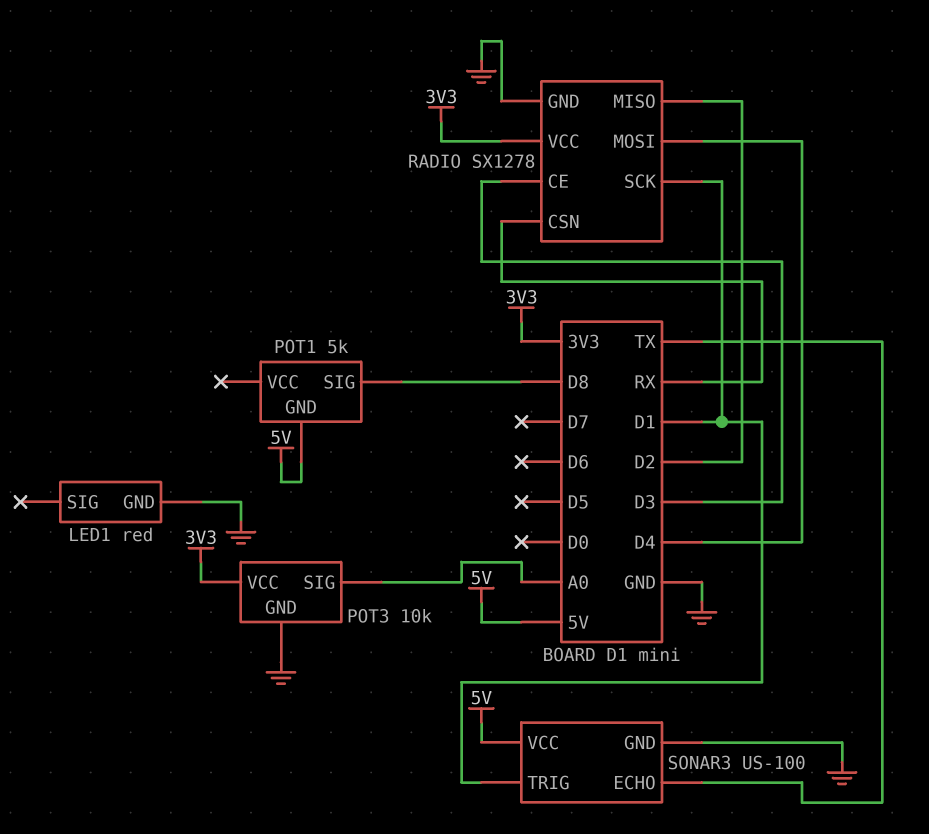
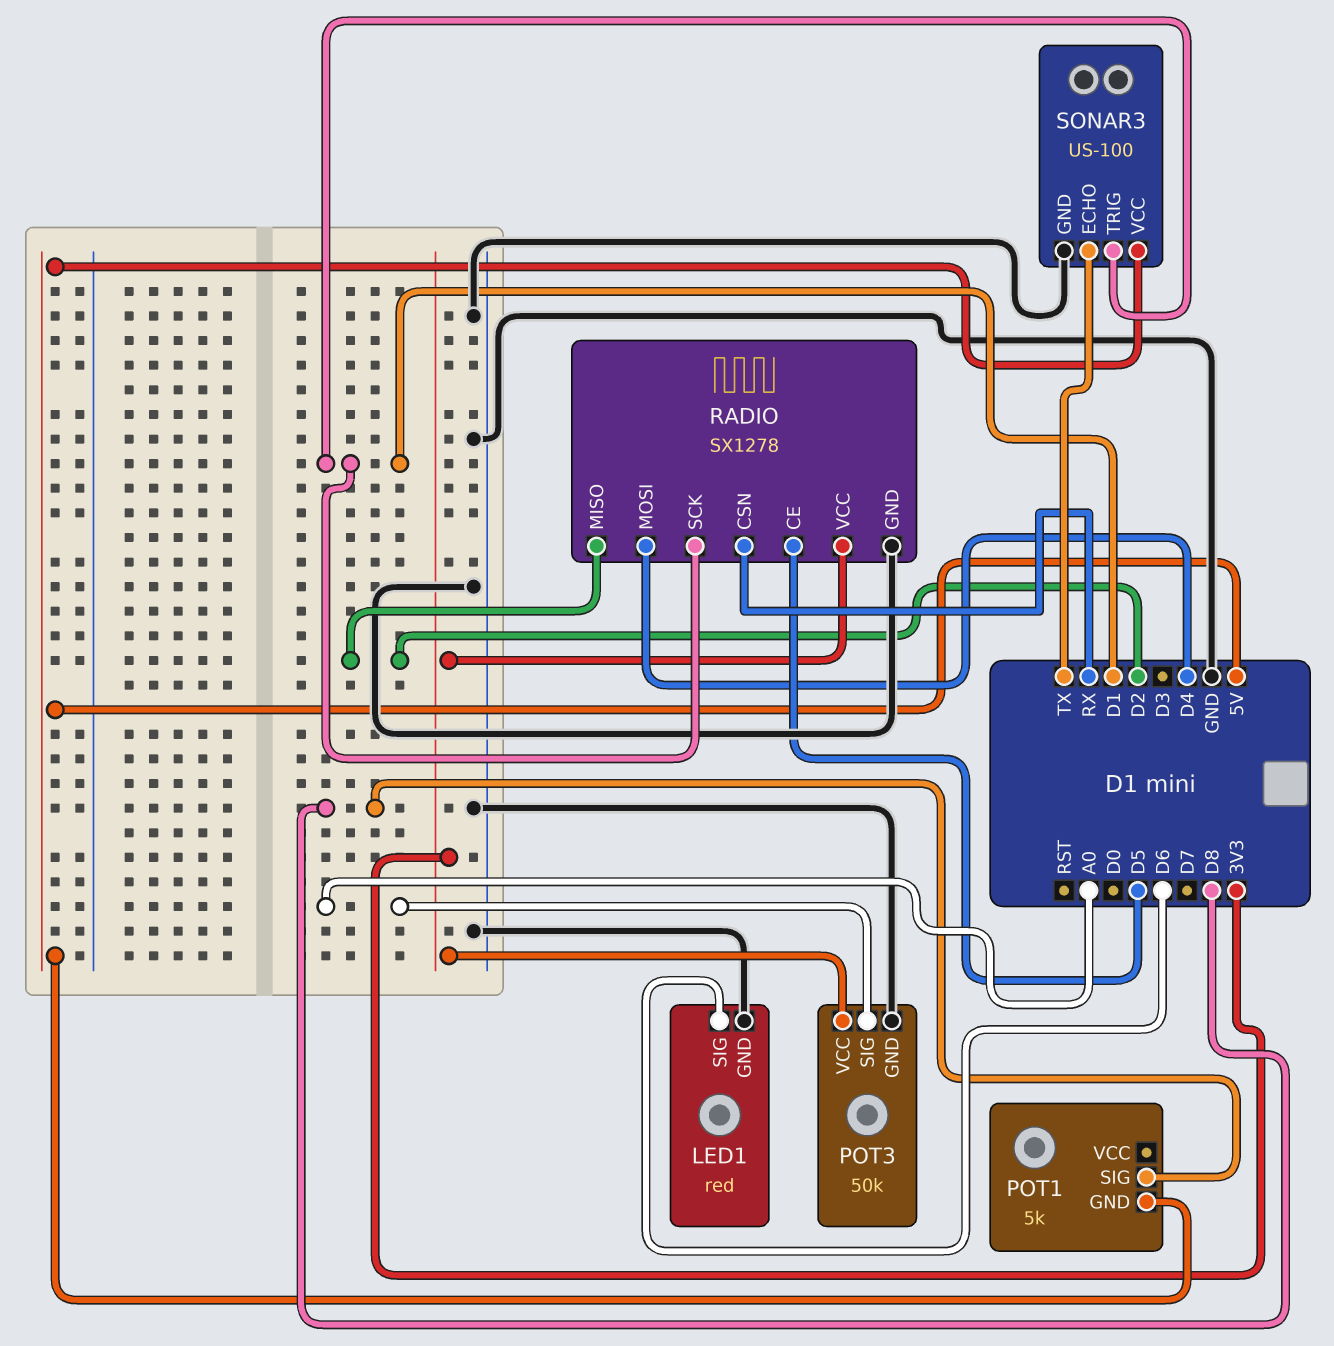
LED1 pin SIG: none -> D6
POT3: 10k -> 50k
RADIO pin CE: D3 -> D5

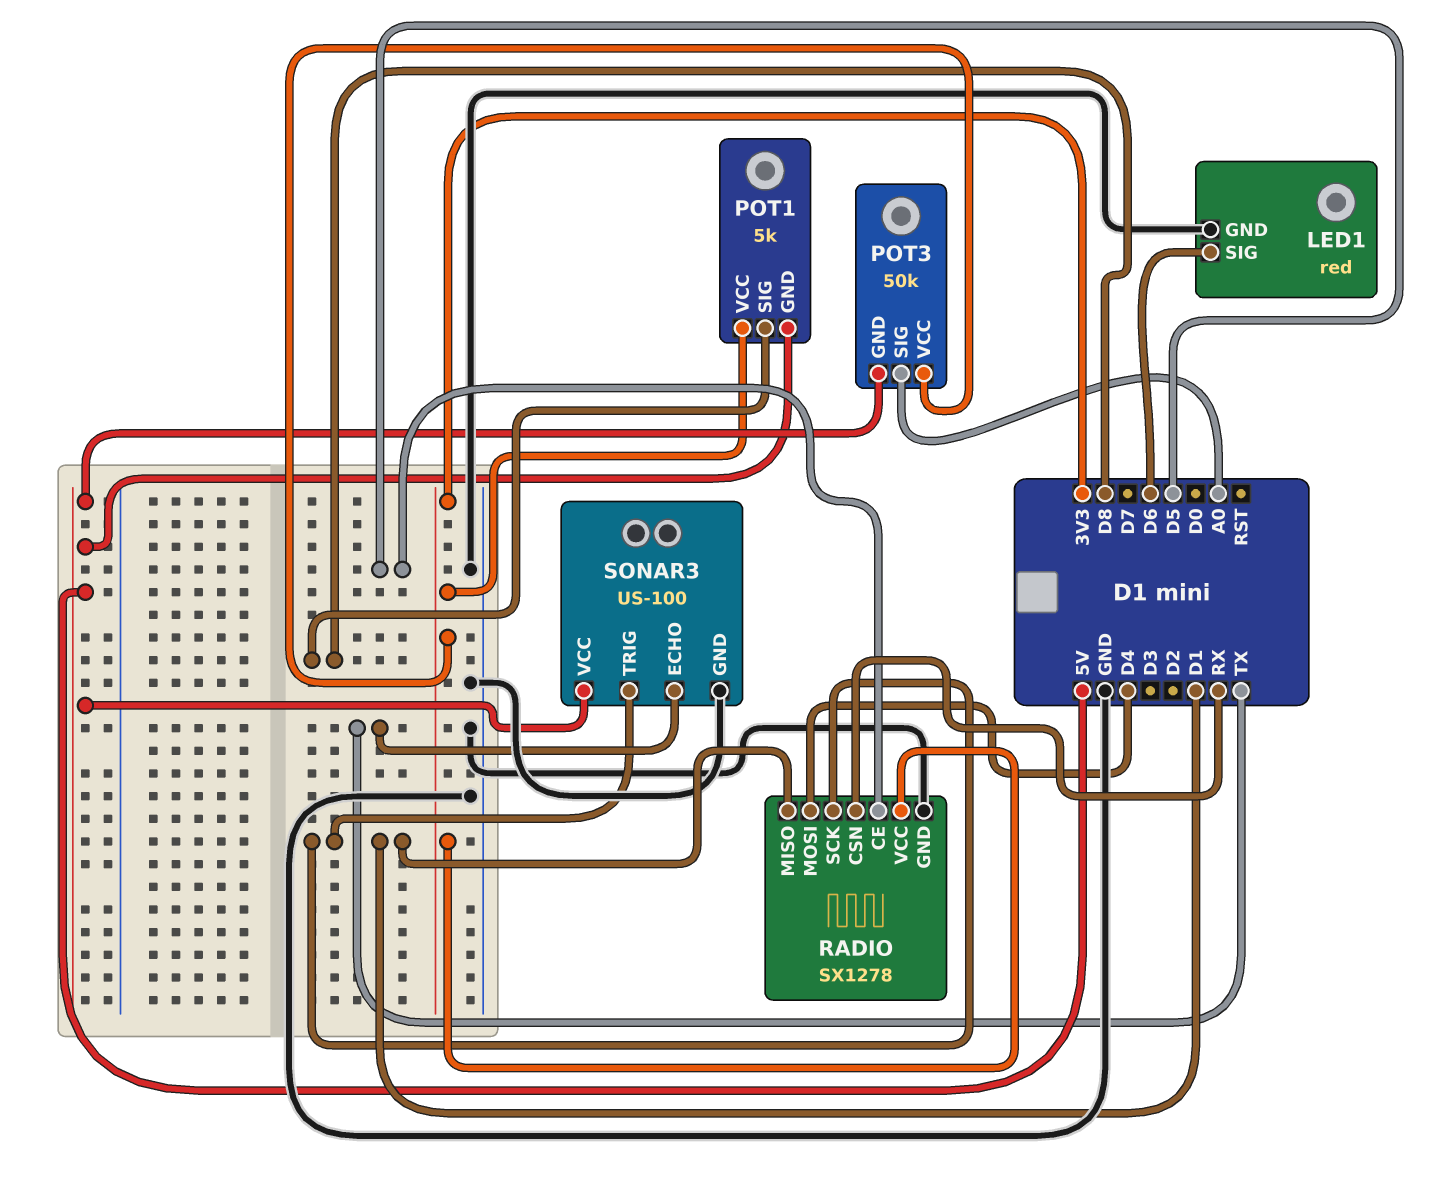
POT1 pin VCC: none -> 3V3
POT3 pin GND: GND -> 5V
RADIO pin MISO: D2 -> D1

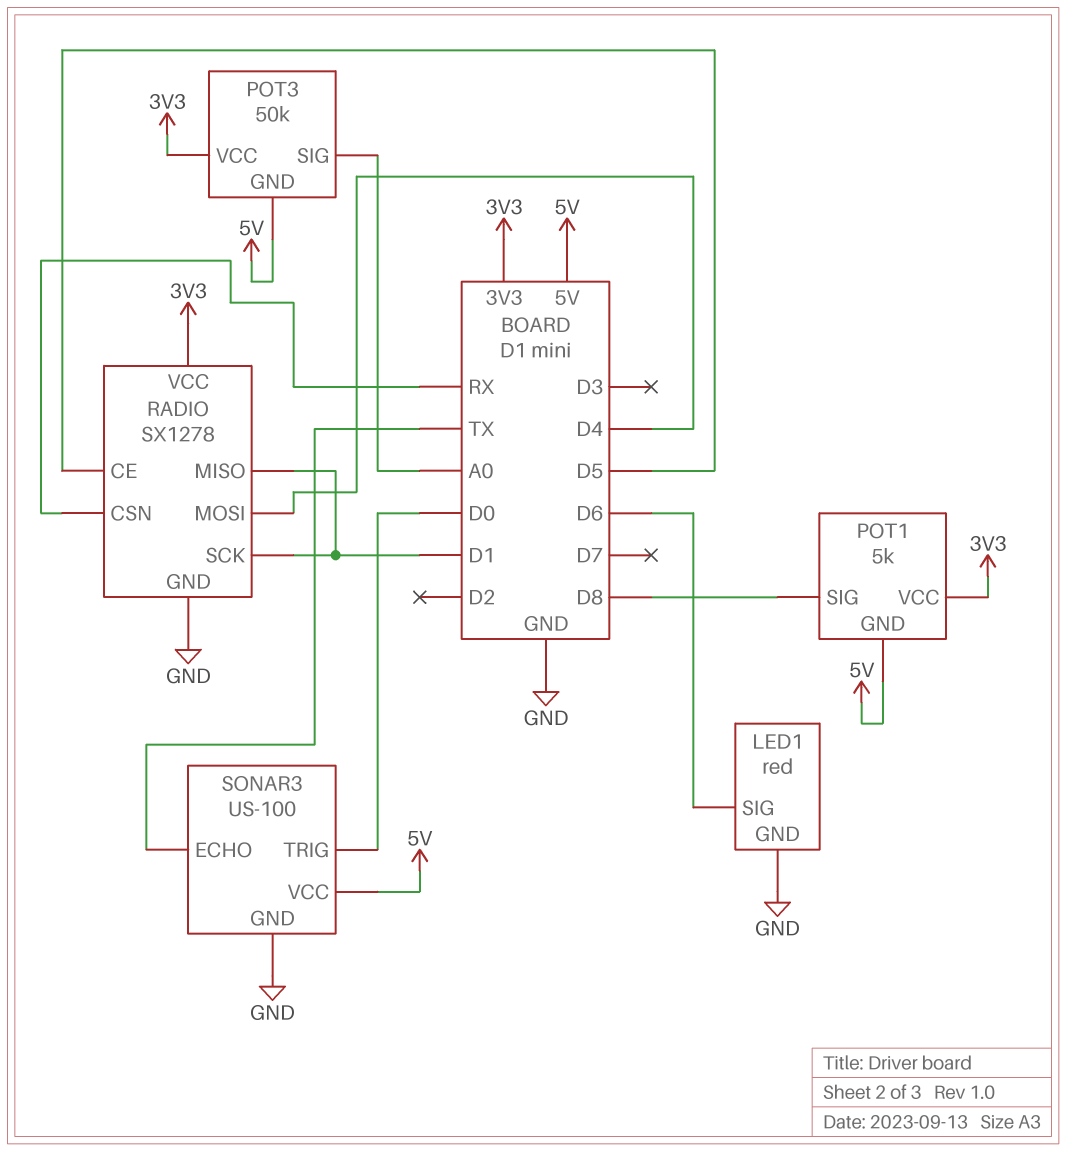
SONAR3 pin TRIG: D1 -> D0

